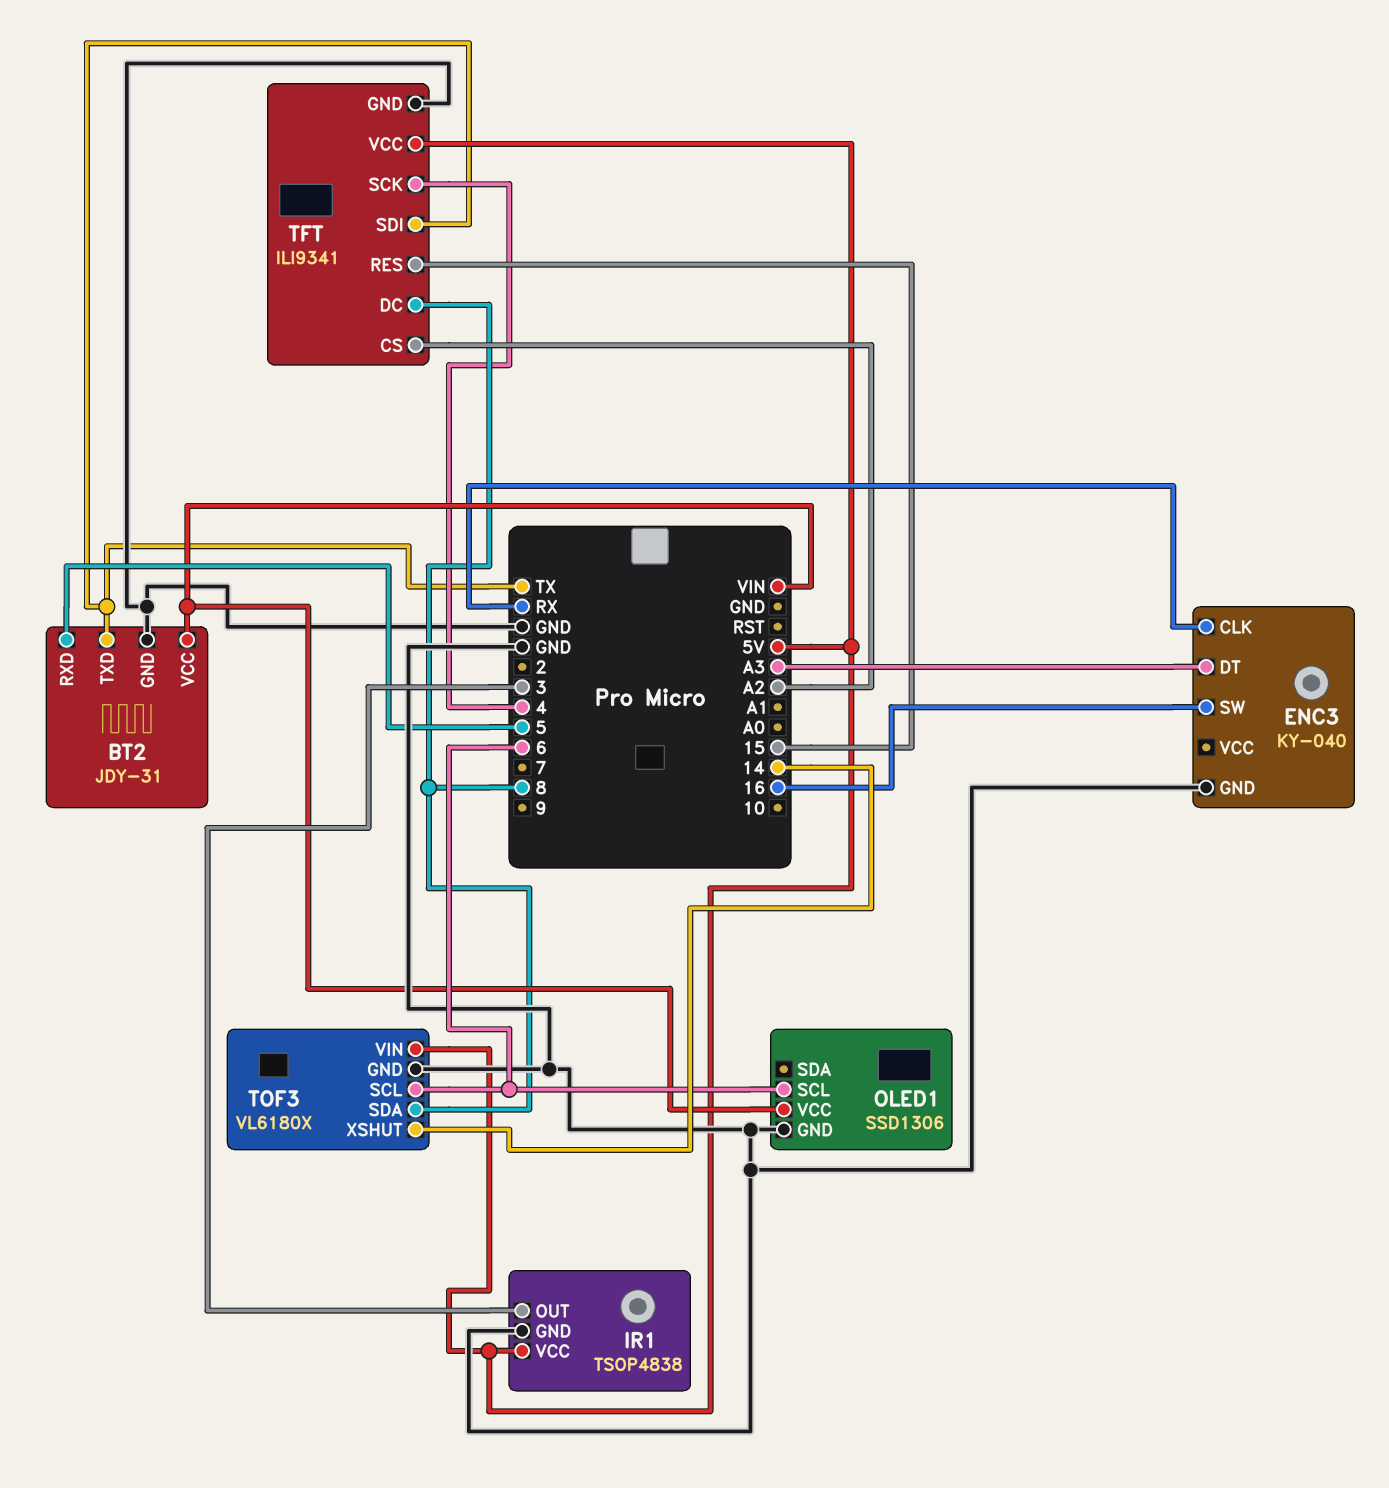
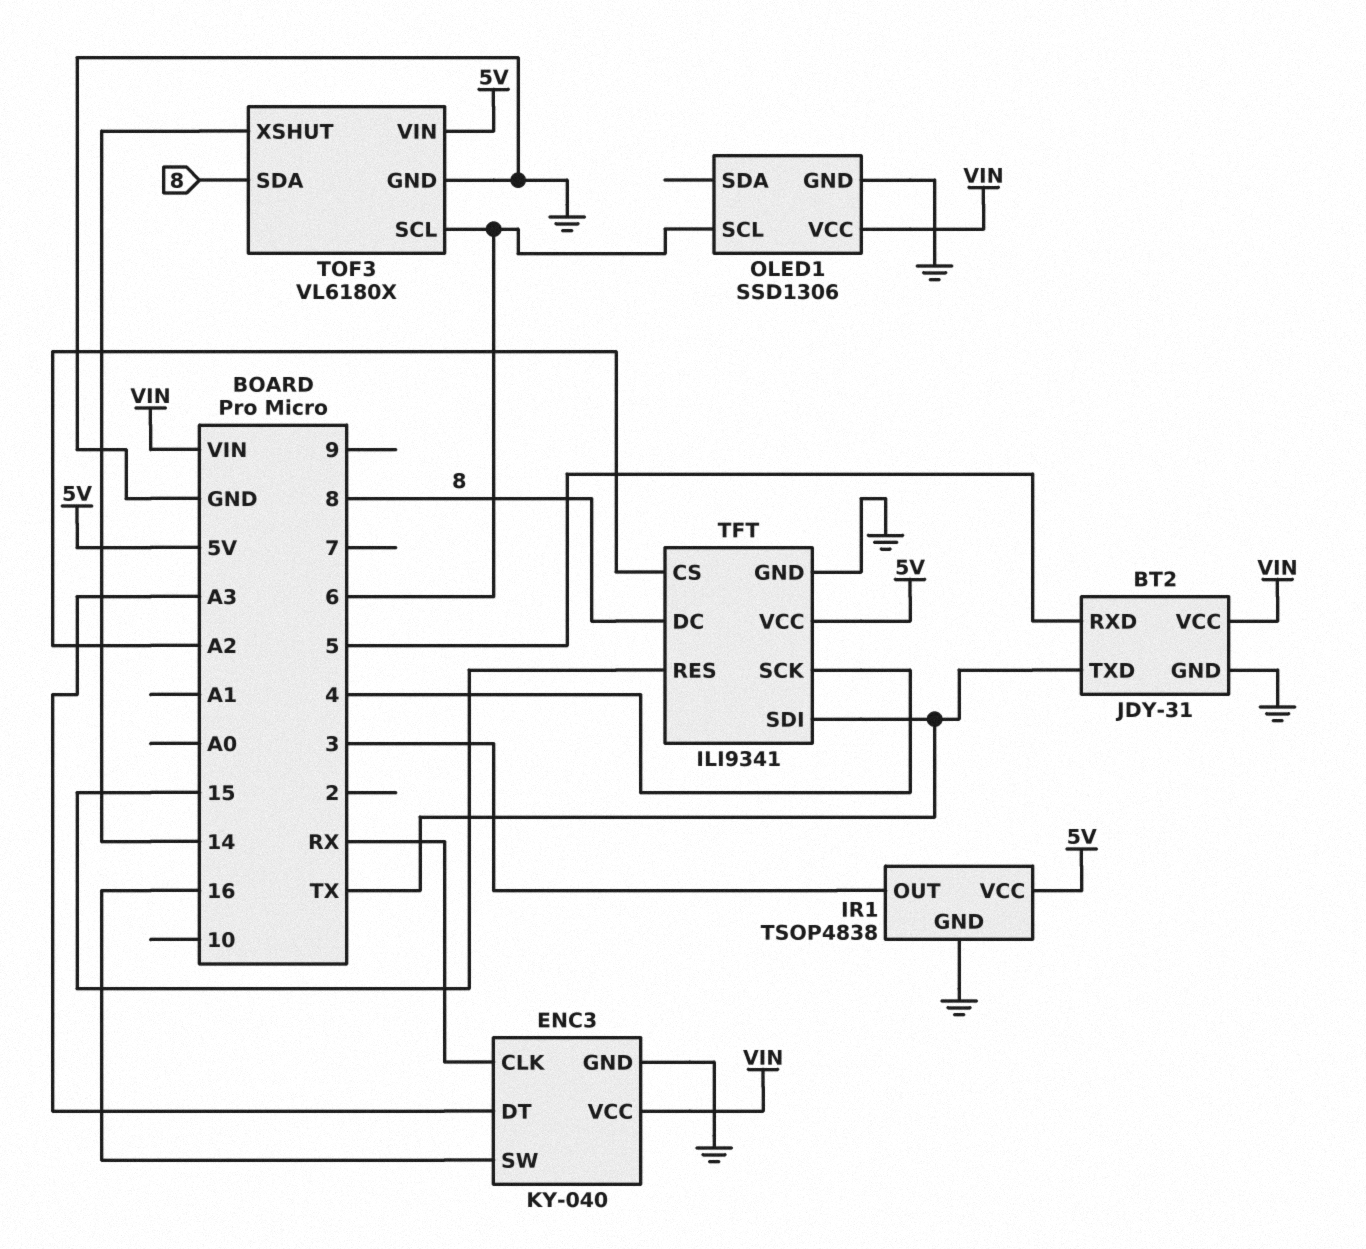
ENC3 pin VCC: none -> VIN

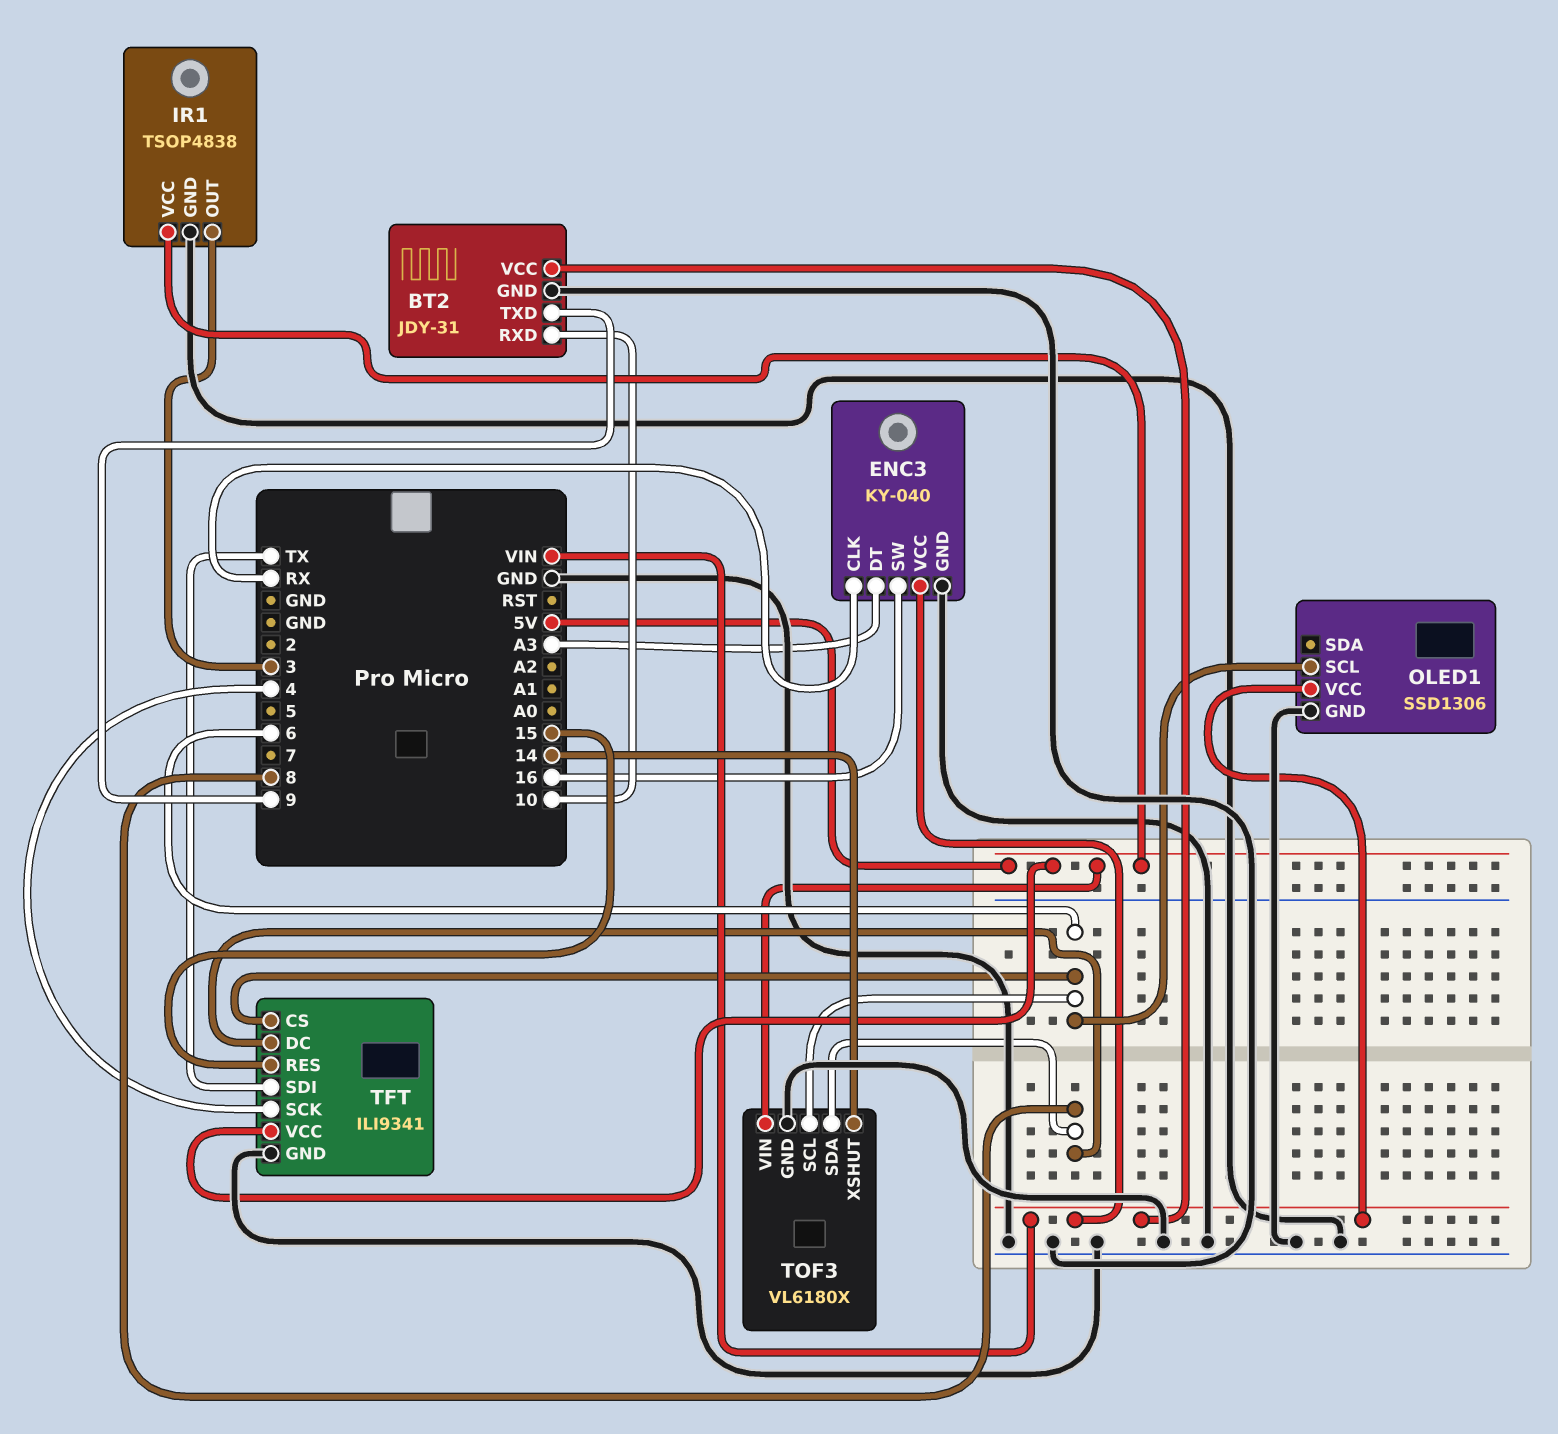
BT2 pin RXD: 5 -> 10
BT2 pin TXD: TX -> 9
TFT pin CS: A2 -> 6

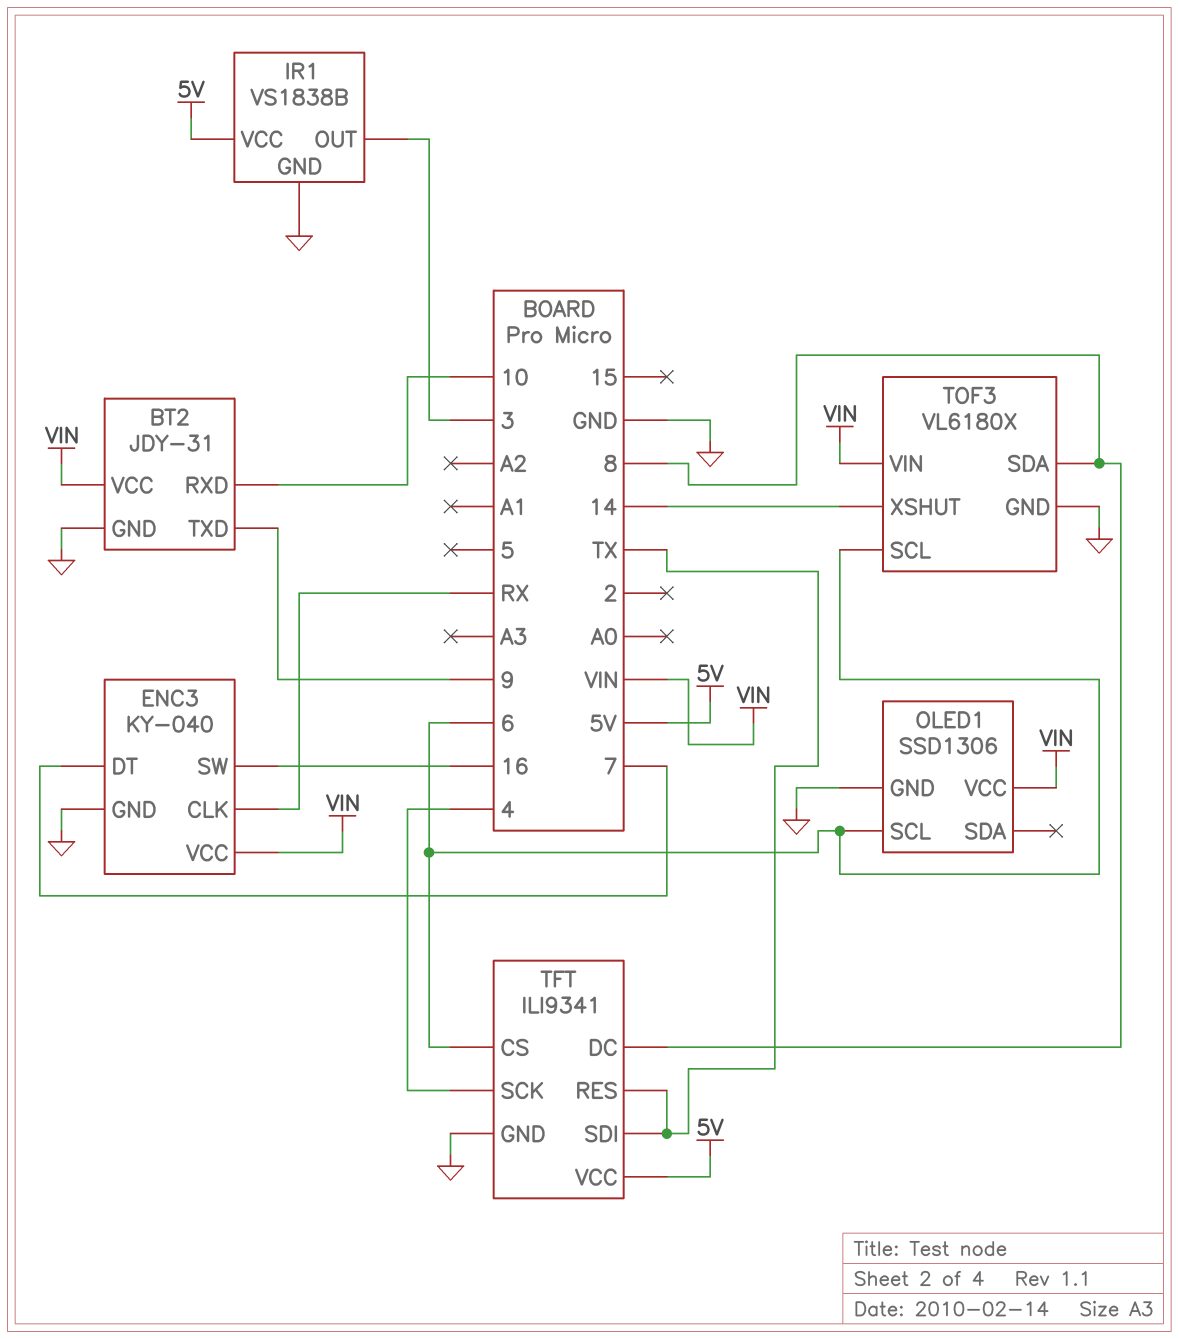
ENC3 pin DT: A3 -> 7
IR1: TSOP4838 -> VS1838B
TFT pin RES: 15 -> TX
TOF3 pin VIN: 5V -> VIN

